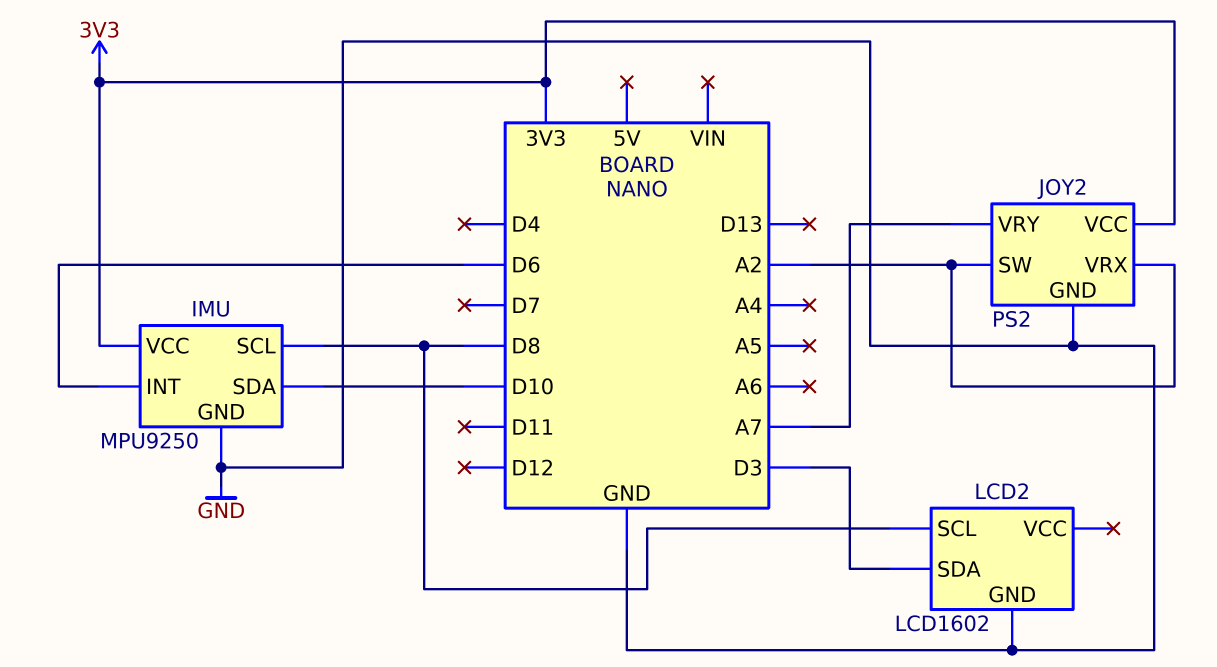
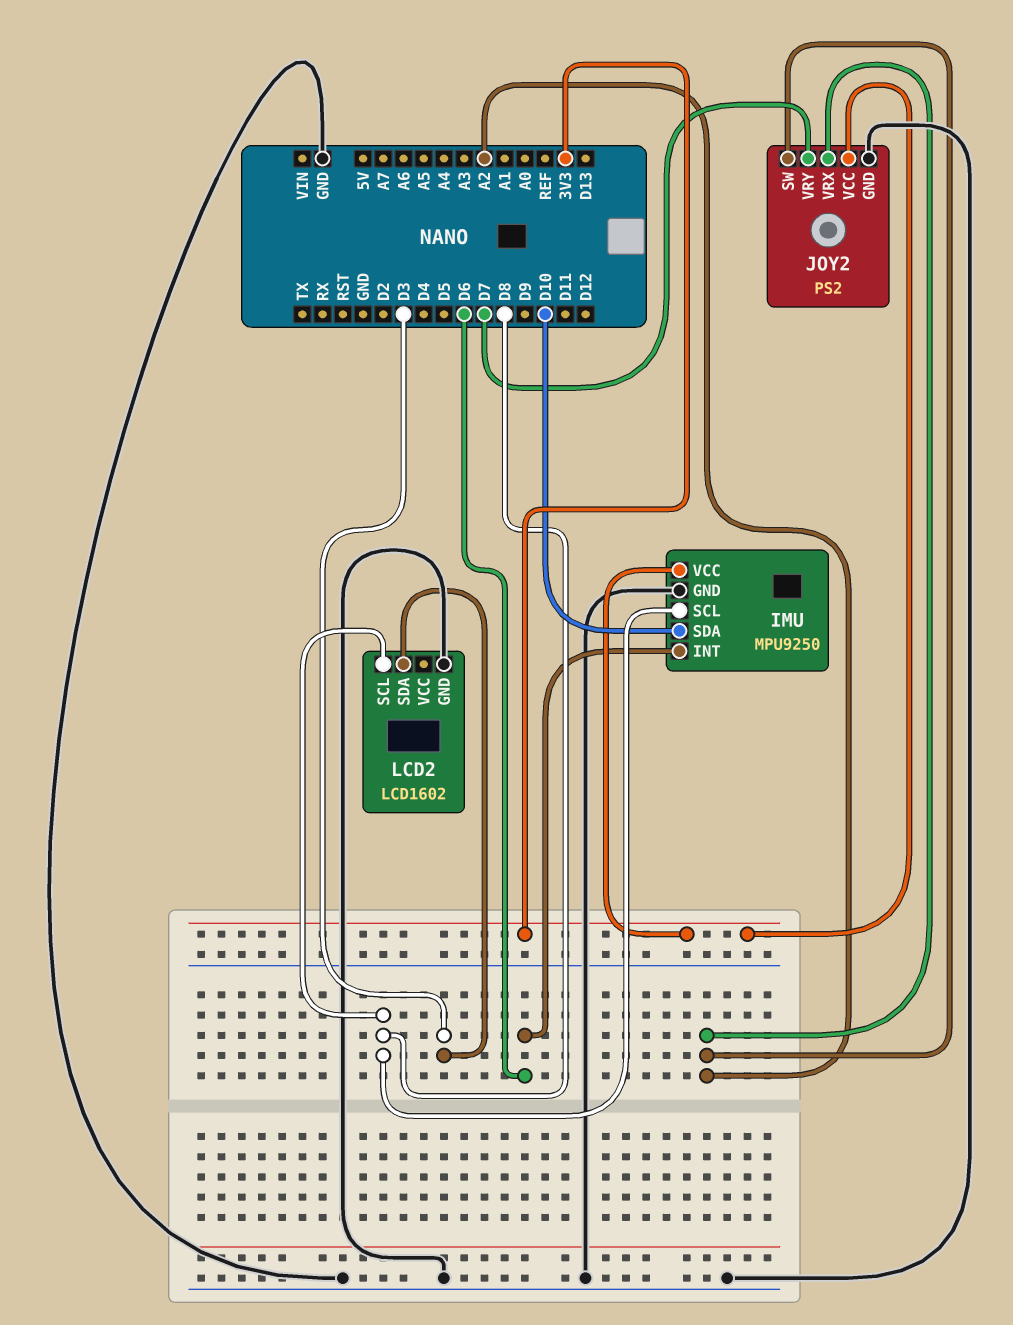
JOY2 pin VRY: A7 -> D7

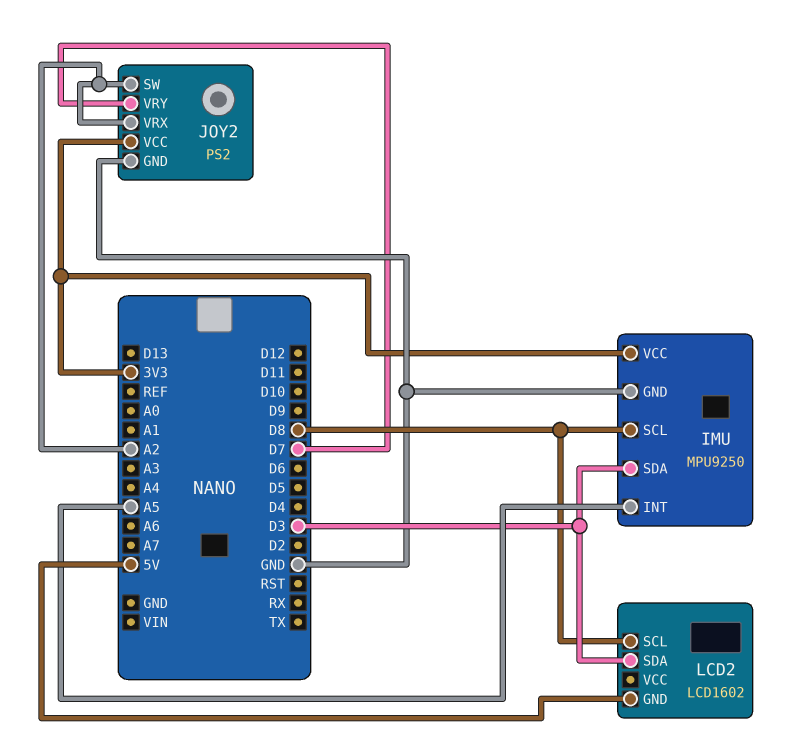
IMU pin INT: D6 -> A5
IMU pin SDA: D10 -> D3
LCD2 pin GND: GND -> 5V

